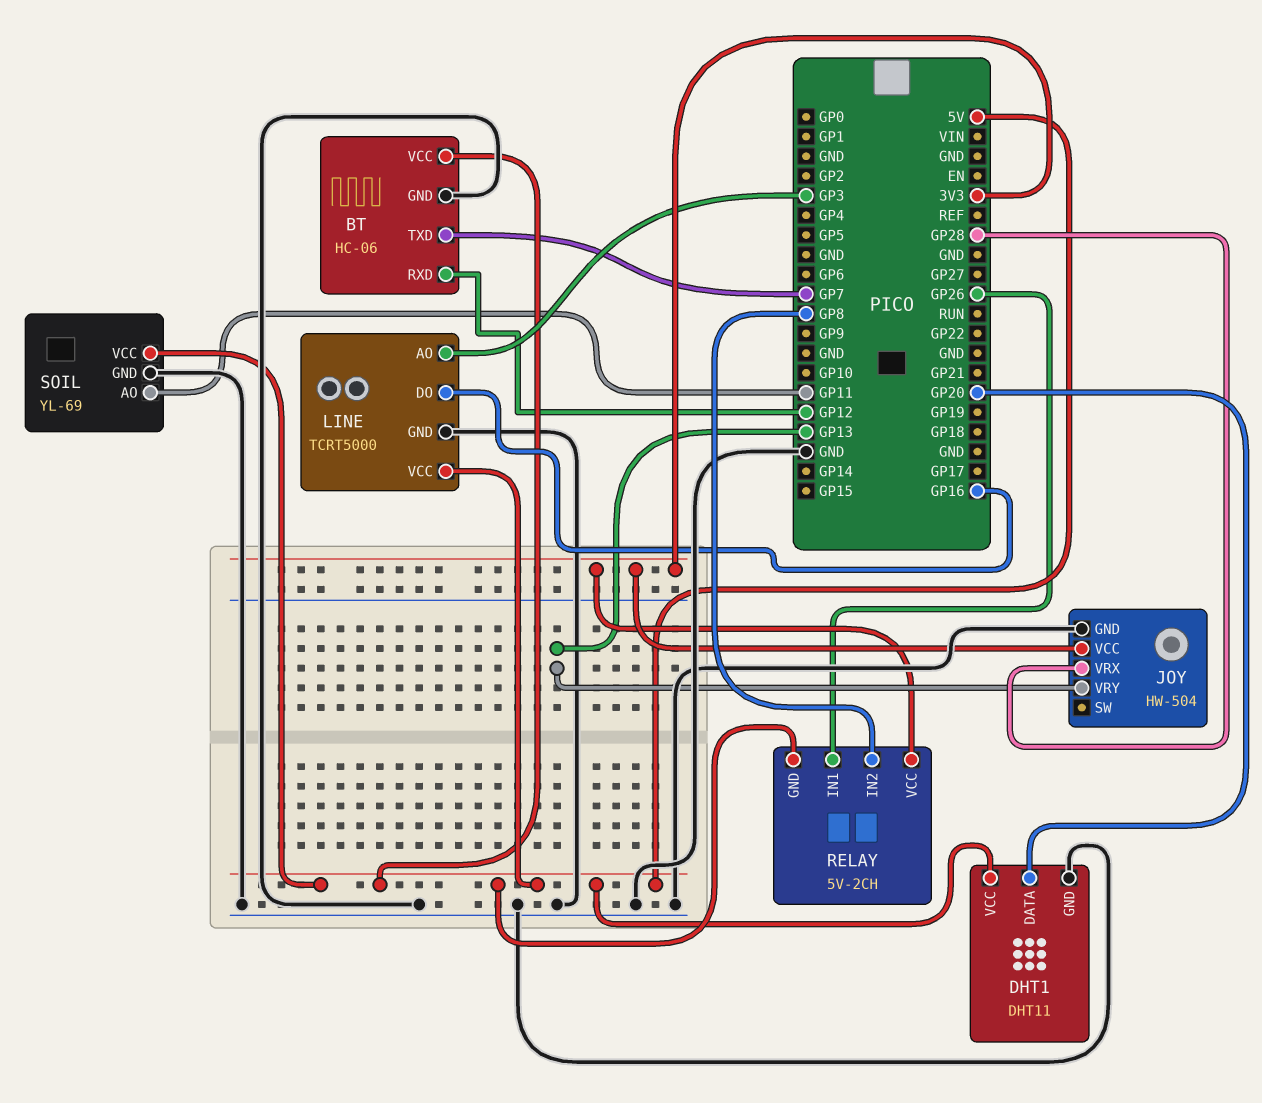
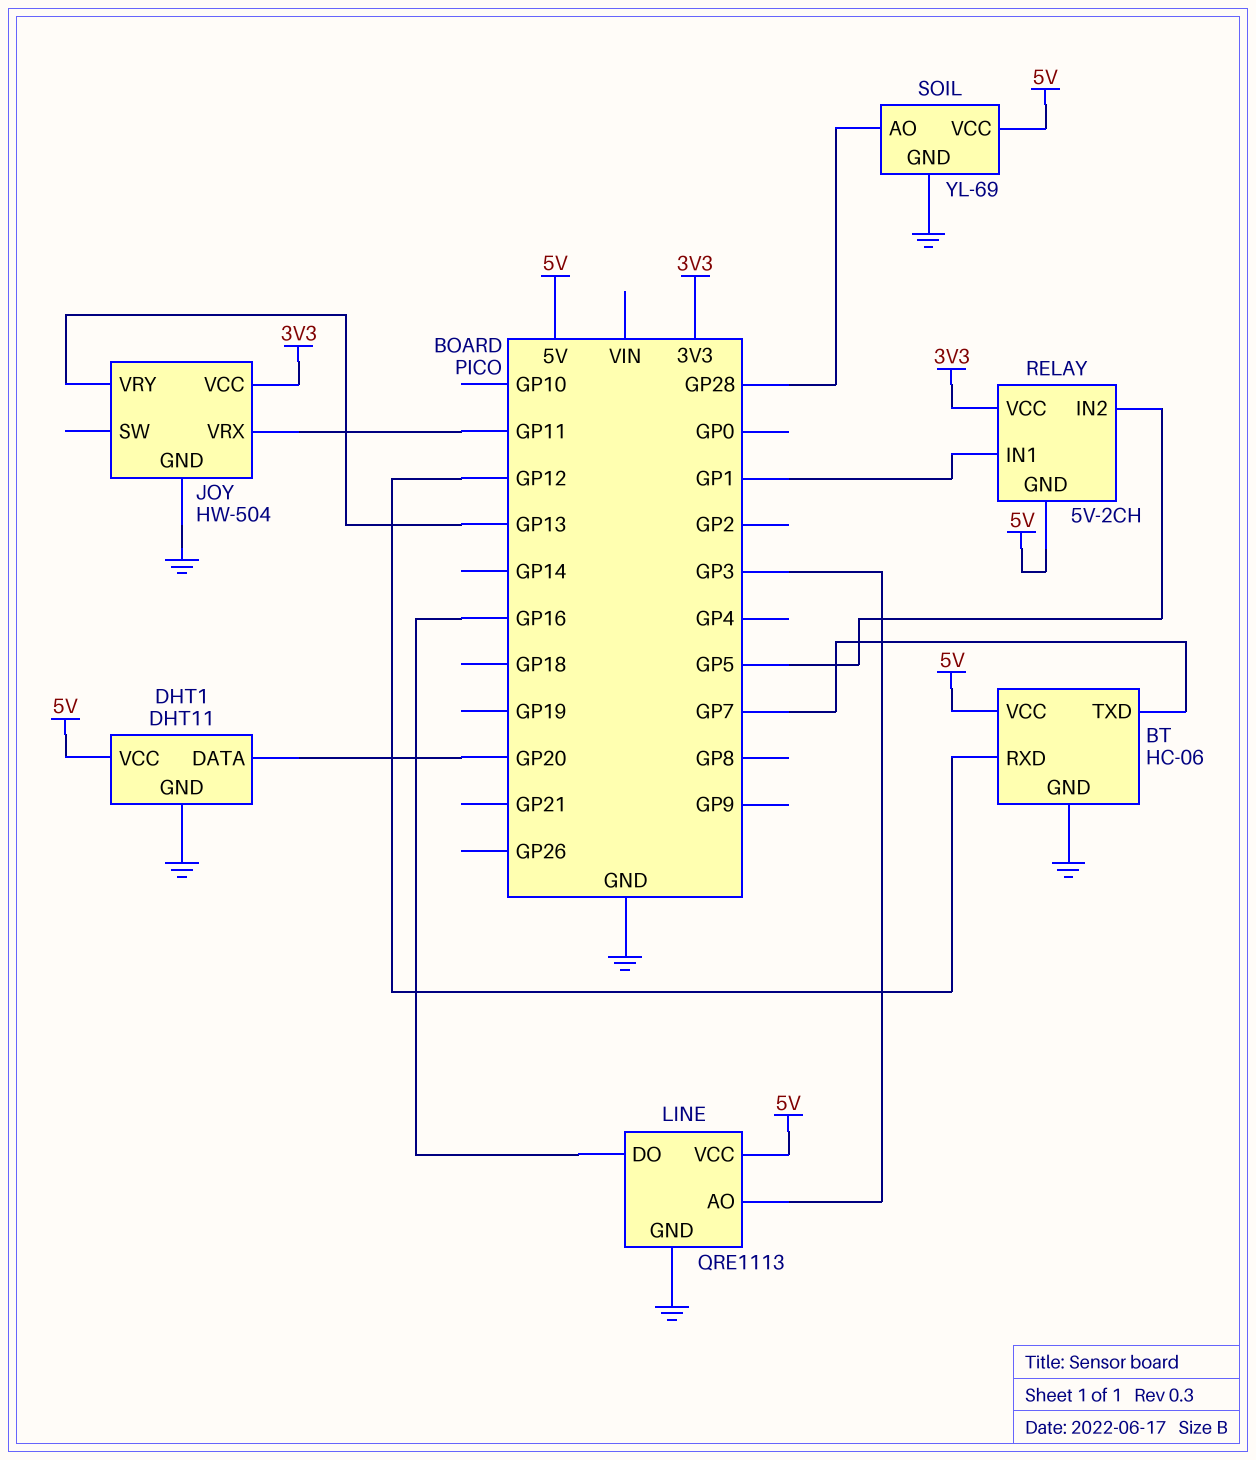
JOY pin VRX: GP28 -> GP11
LINE: TCRT5000 -> QRE1113
RELAY pin IN1: GP26 -> GP1
RELAY pin IN2: GP8 -> GP5
SOIL pin AO: GP11 -> GP28

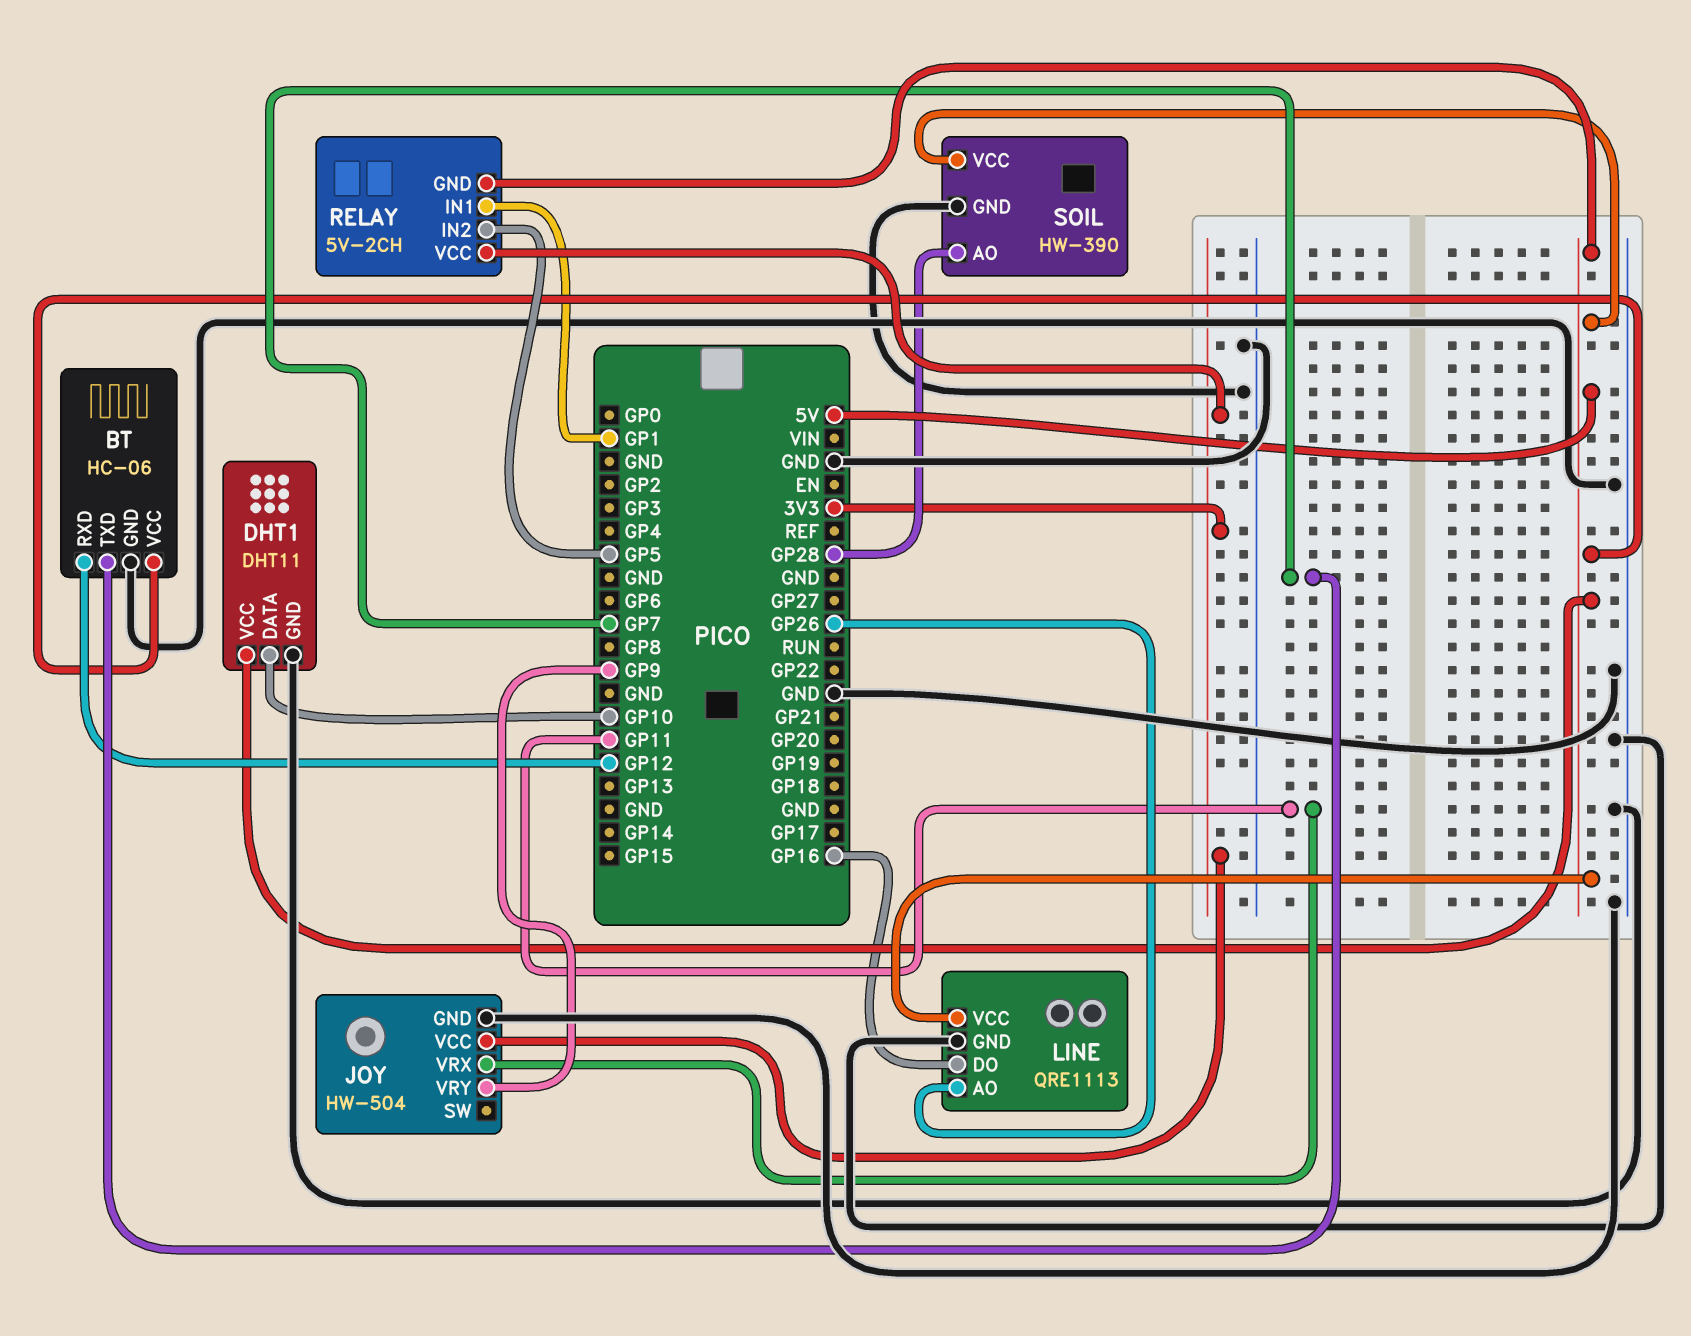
DHT1 pin DATA: GP20 -> GP10
JOY pin VRY: GP13 -> GP9
LINE pin AO: GP3 -> GP26
SOIL: YL-69 -> HW-390

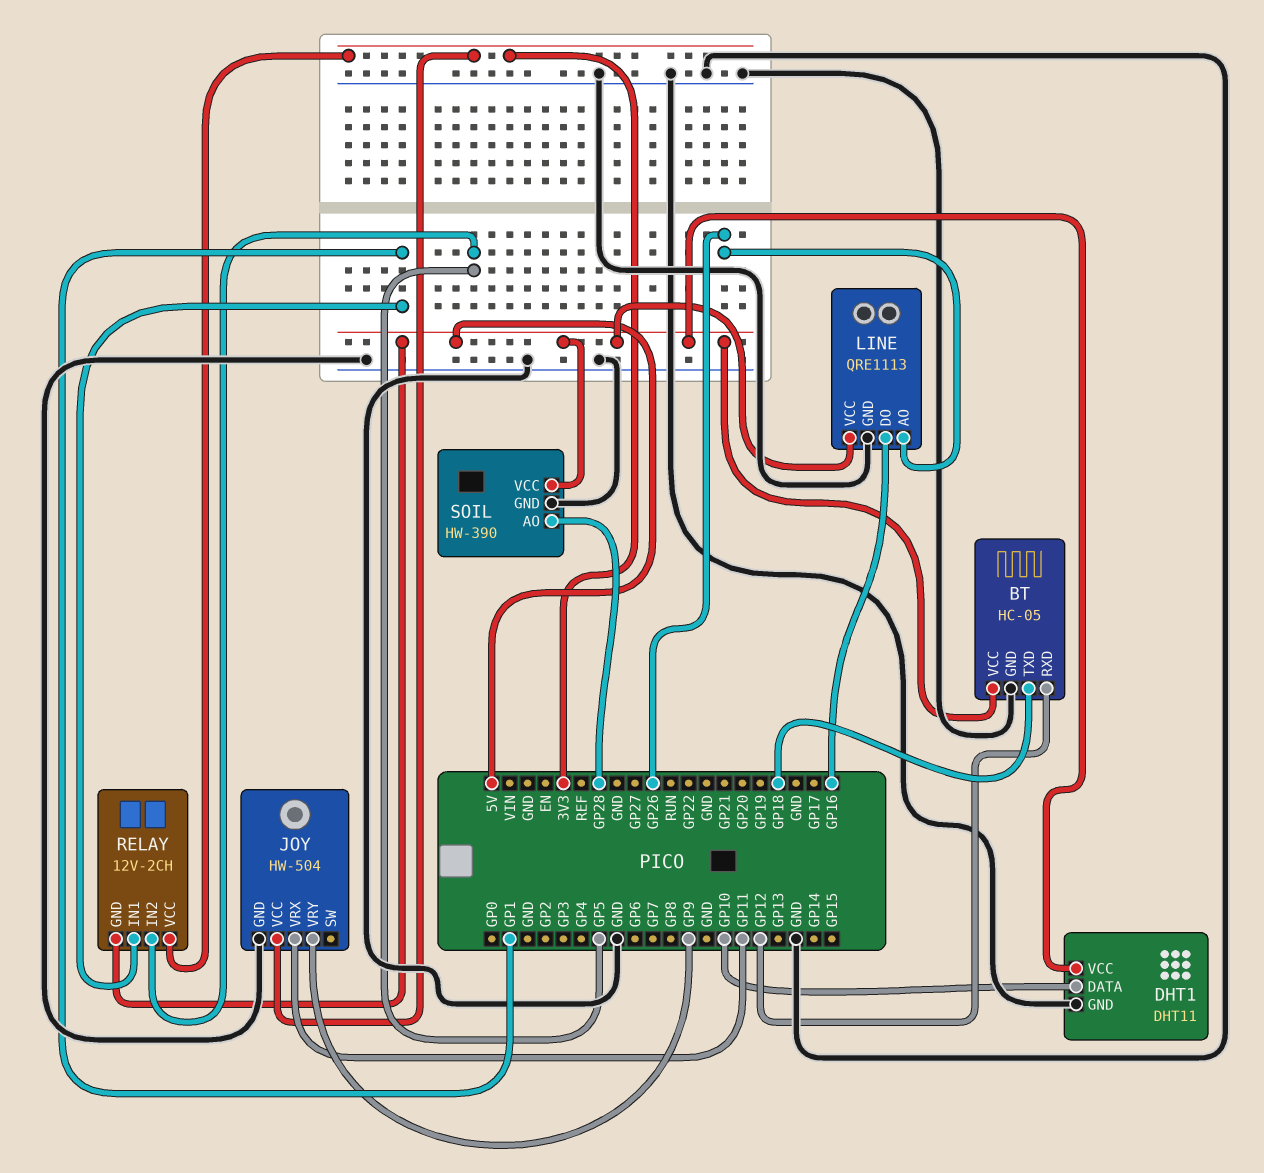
BT: HC-06 -> HC-05
BT pin TXD: GP7 -> GP18
RELAY: 5V-2CH -> 12V-2CH

